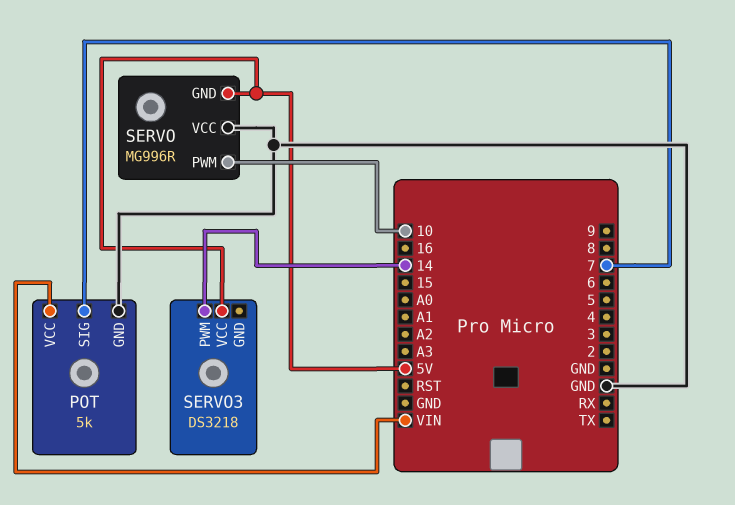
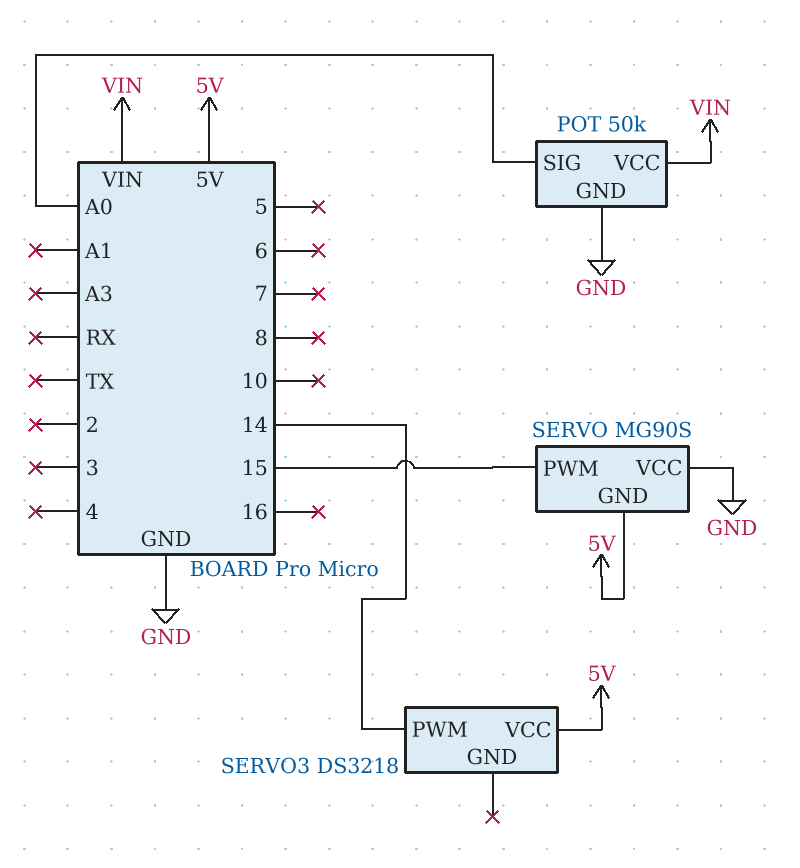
POT: 5k -> 50k
POT pin SIG: 7 -> A0
SERVO: MG996R -> MG90S
SERVO pin PWM: 10 -> 15

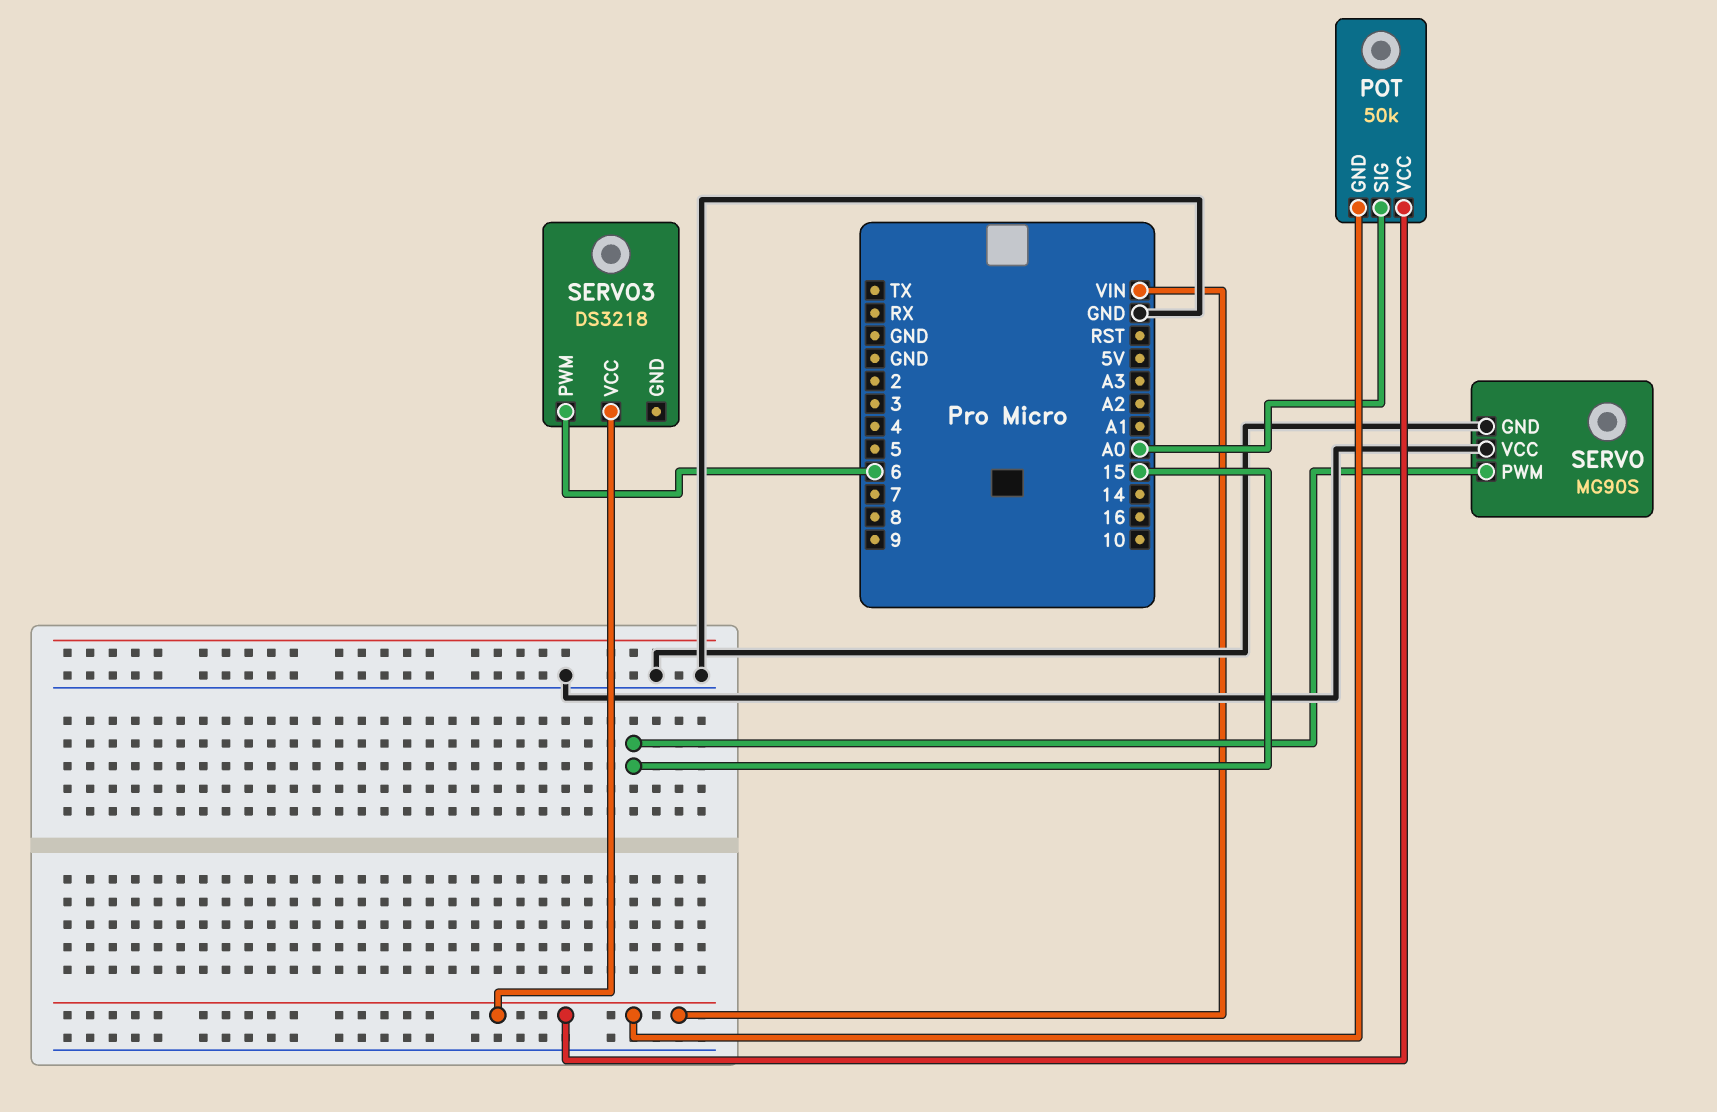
POT pin GND: GND -> VIN
SERVO pin GND: 5V -> GND
SERVO3 pin PWM: 14 -> 6
SERVO3 pin VCC: 5V -> VIN

